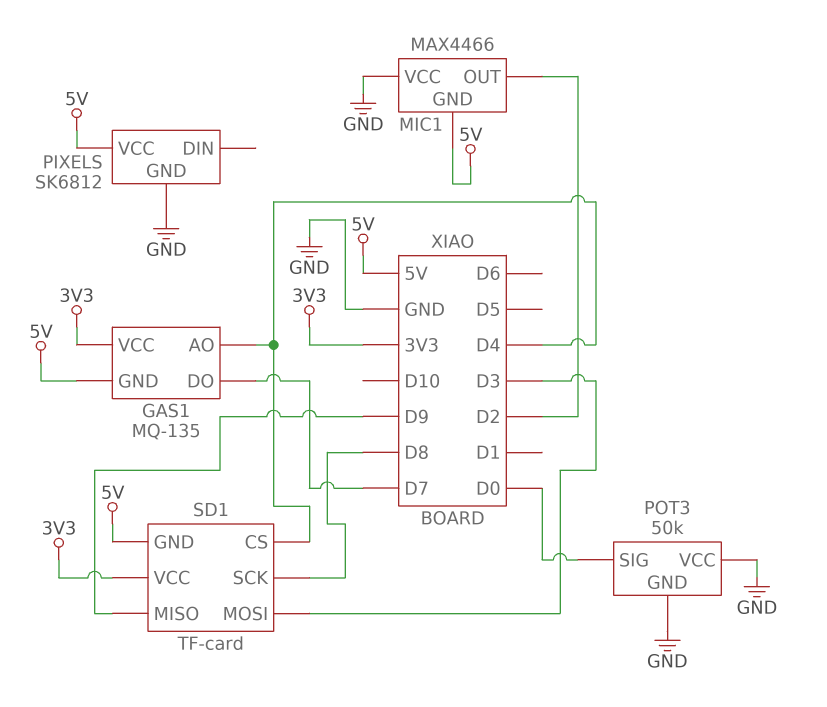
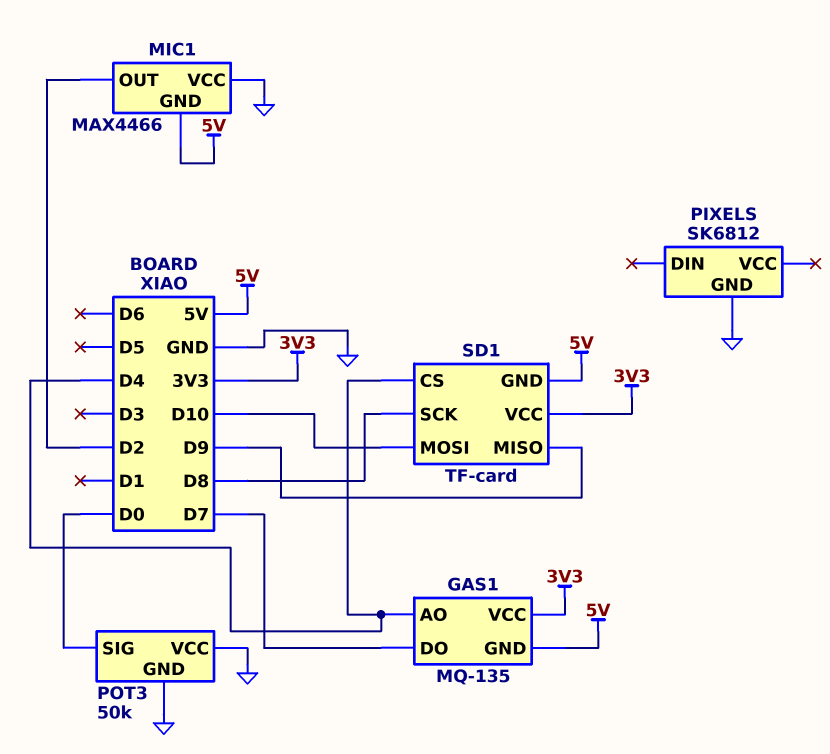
PIXELS pin VCC: 5V -> none
SD1 pin MOSI: D3 -> D10

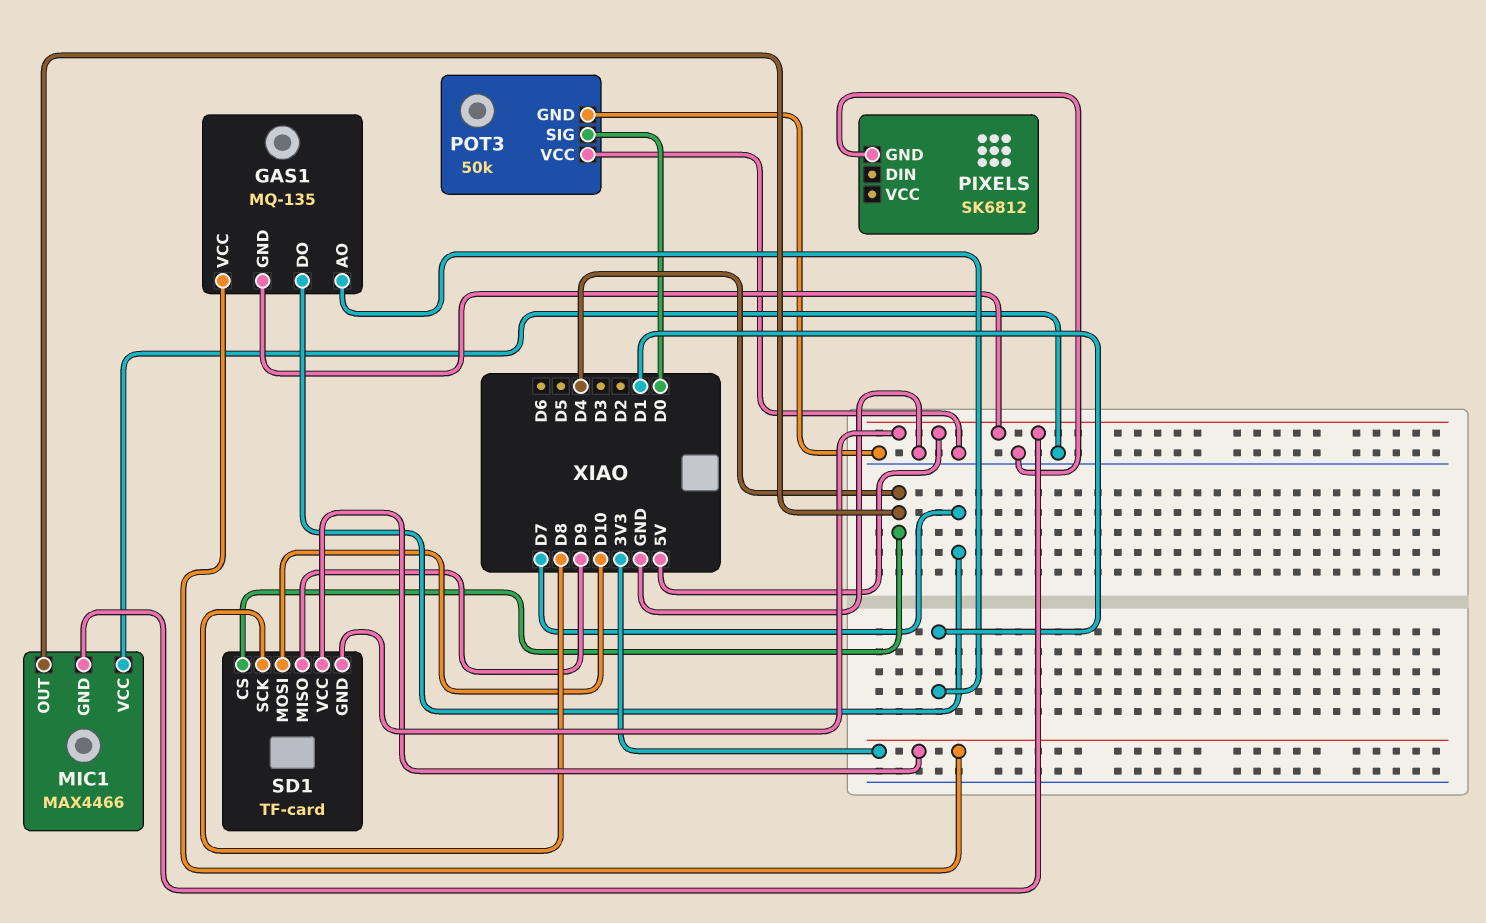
GAS1 pin AO: D4 -> D1
MIC1 pin OUT: D2 -> D4

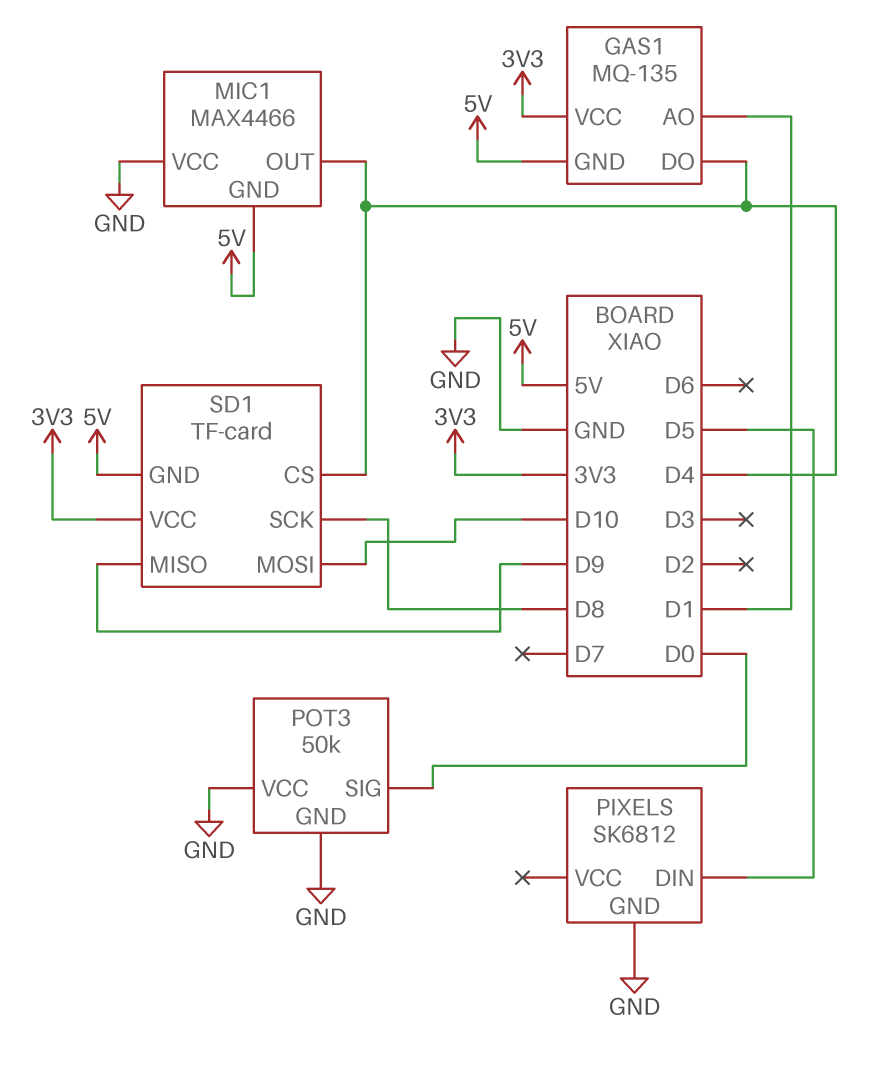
GAS1 pin DO: D7 -> D4
PIXELS pin DIN: none -> D5

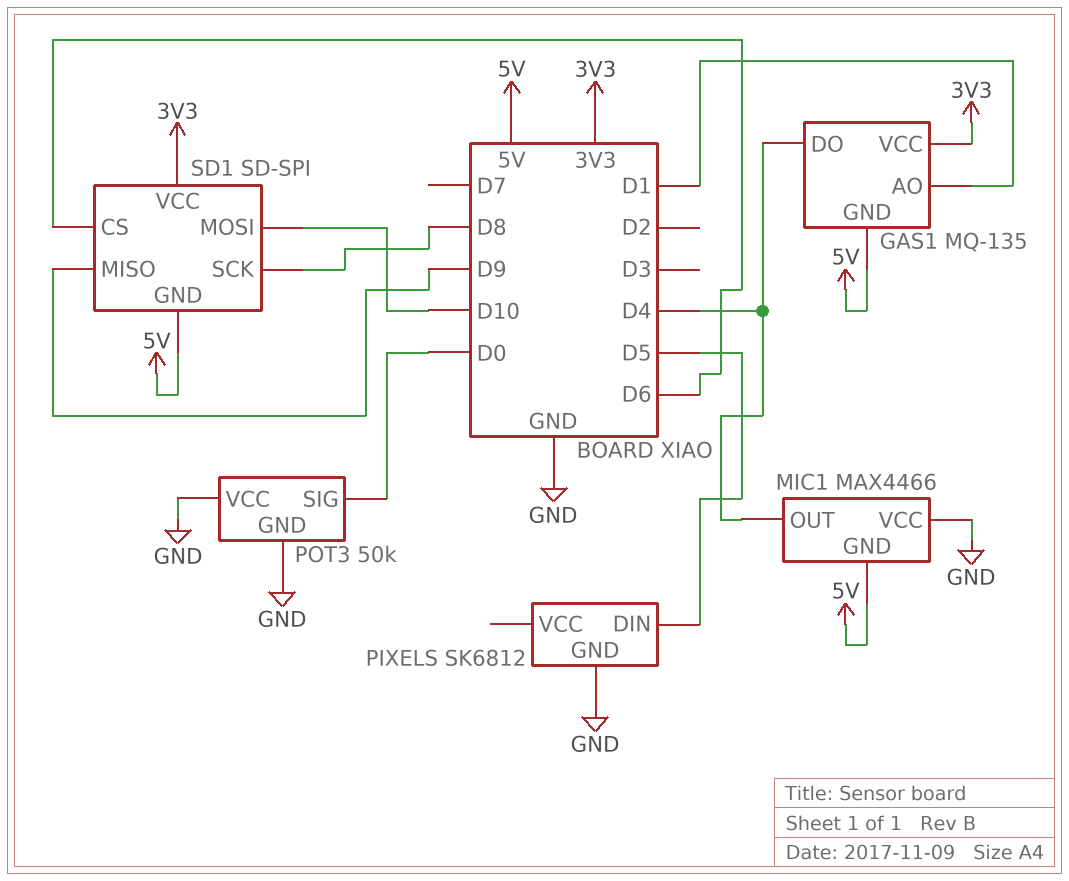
SD1: TF-card -> SD-SPI
SD1 pin CS: D4 -> D6

